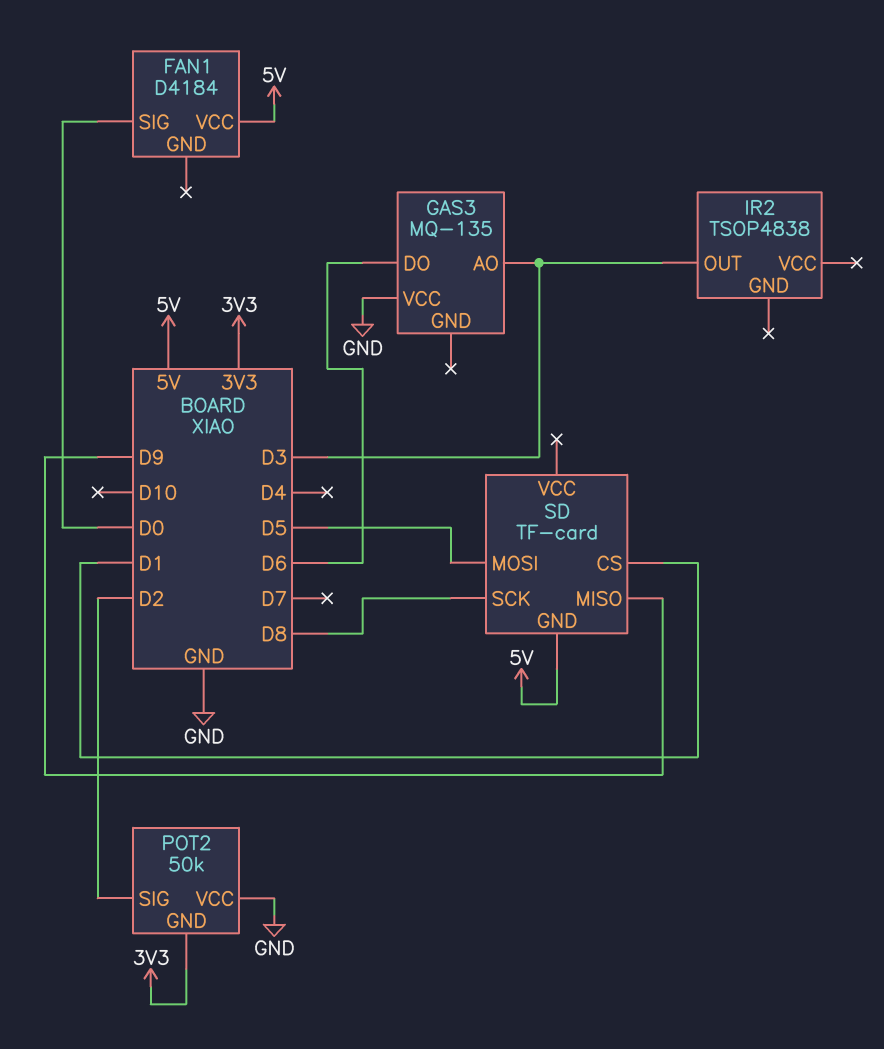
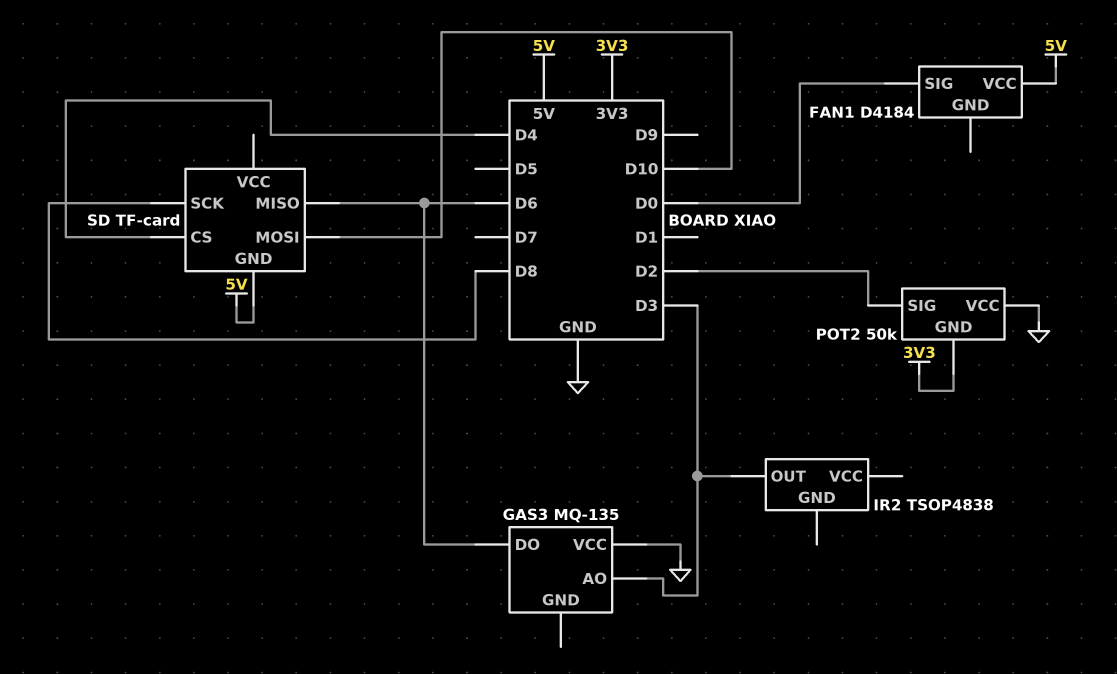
SD pin CS: D1 -> D4
SD pin MISO: D9 -> D6
SD pin MOSI: D5 -> D10

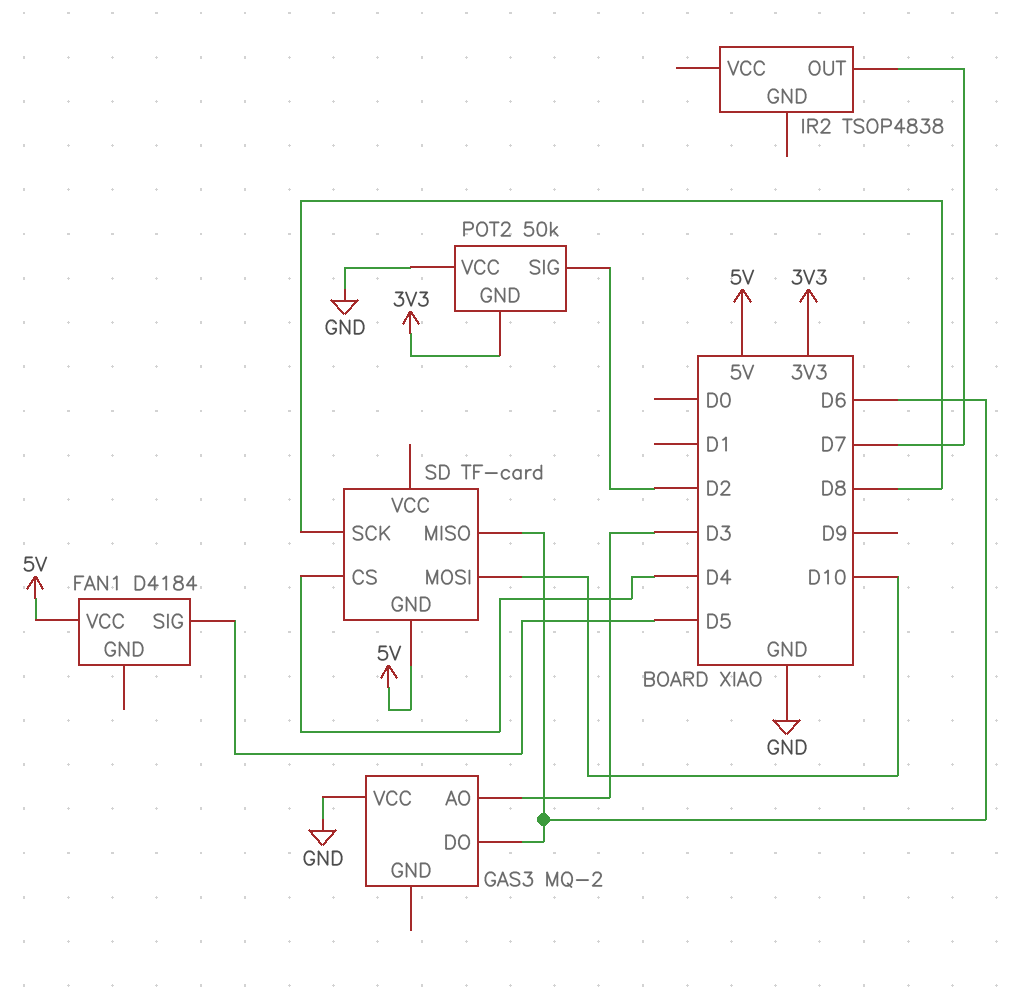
FAN1 pin SIG: D0 -> D5
GAS3: MQ-135 -> MQ-2
IR2 pin OUT: D3 -> D7

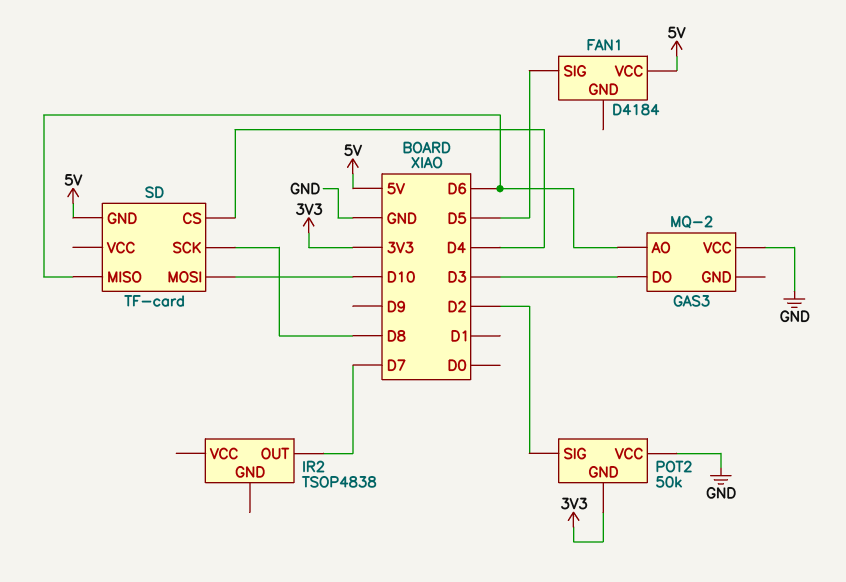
GAS3 pin AO: D3 -> D6
GAS3 pin DO: D6 -> D3

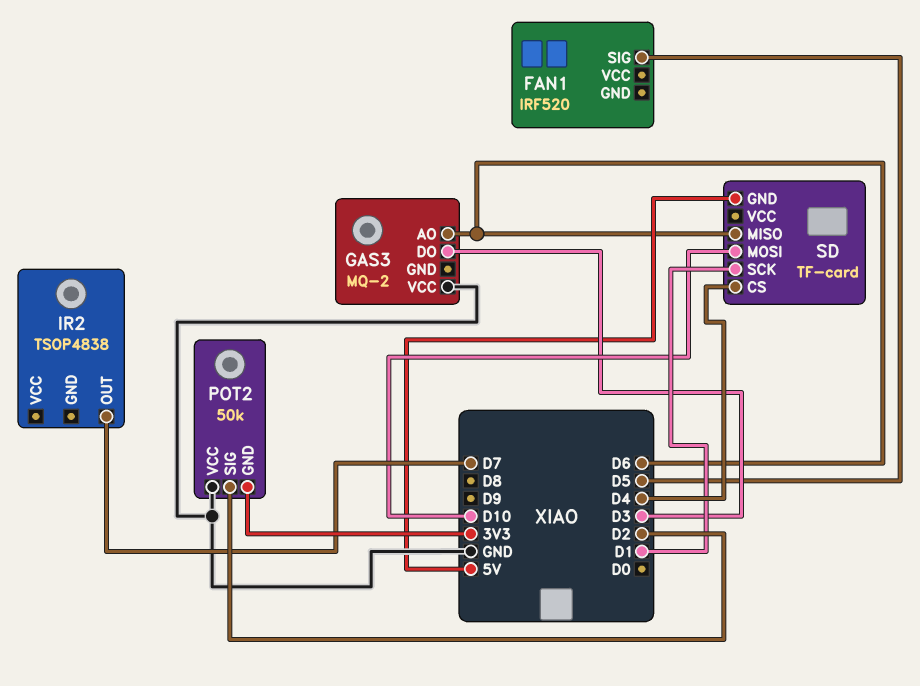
FAN1: D4184 -> IRF520
FAN1 pin VCC: 5V -> none
SD pin SCK: D8 -> D1

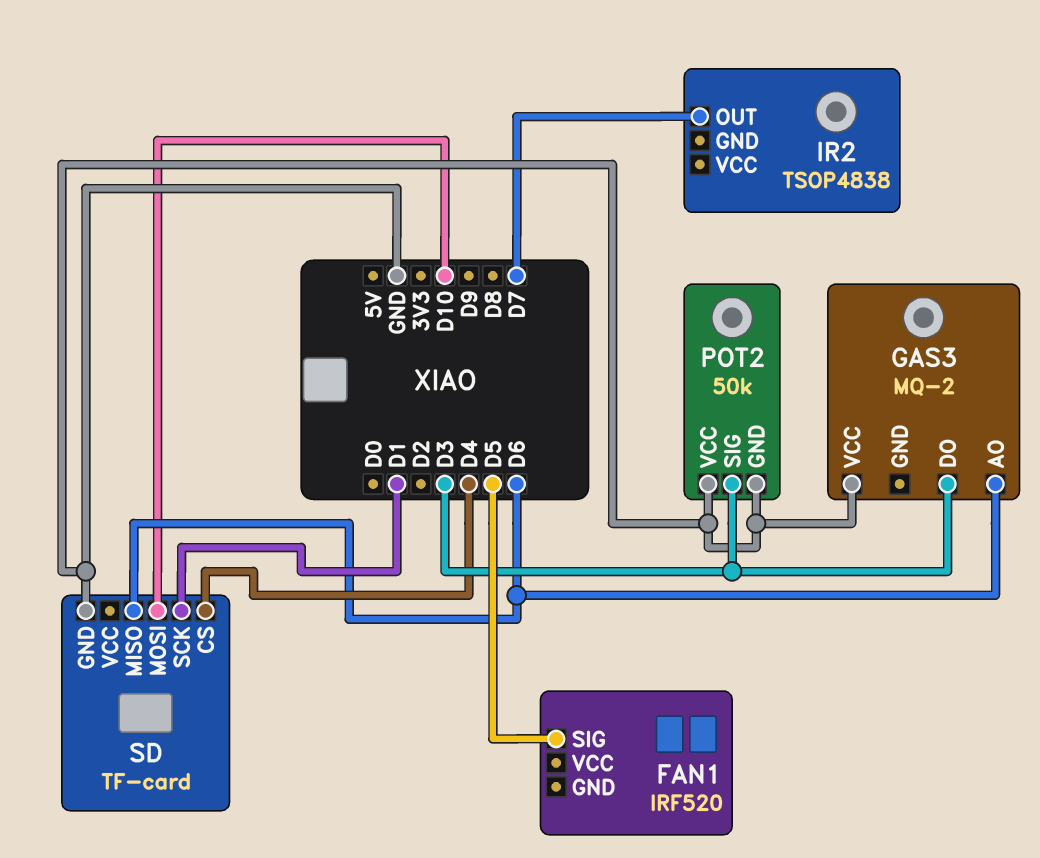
POT2 pin GND: 3V3 -> GND
POT2 pin SIG: D2 -> D3
SD pin GND: 5V -> GND

